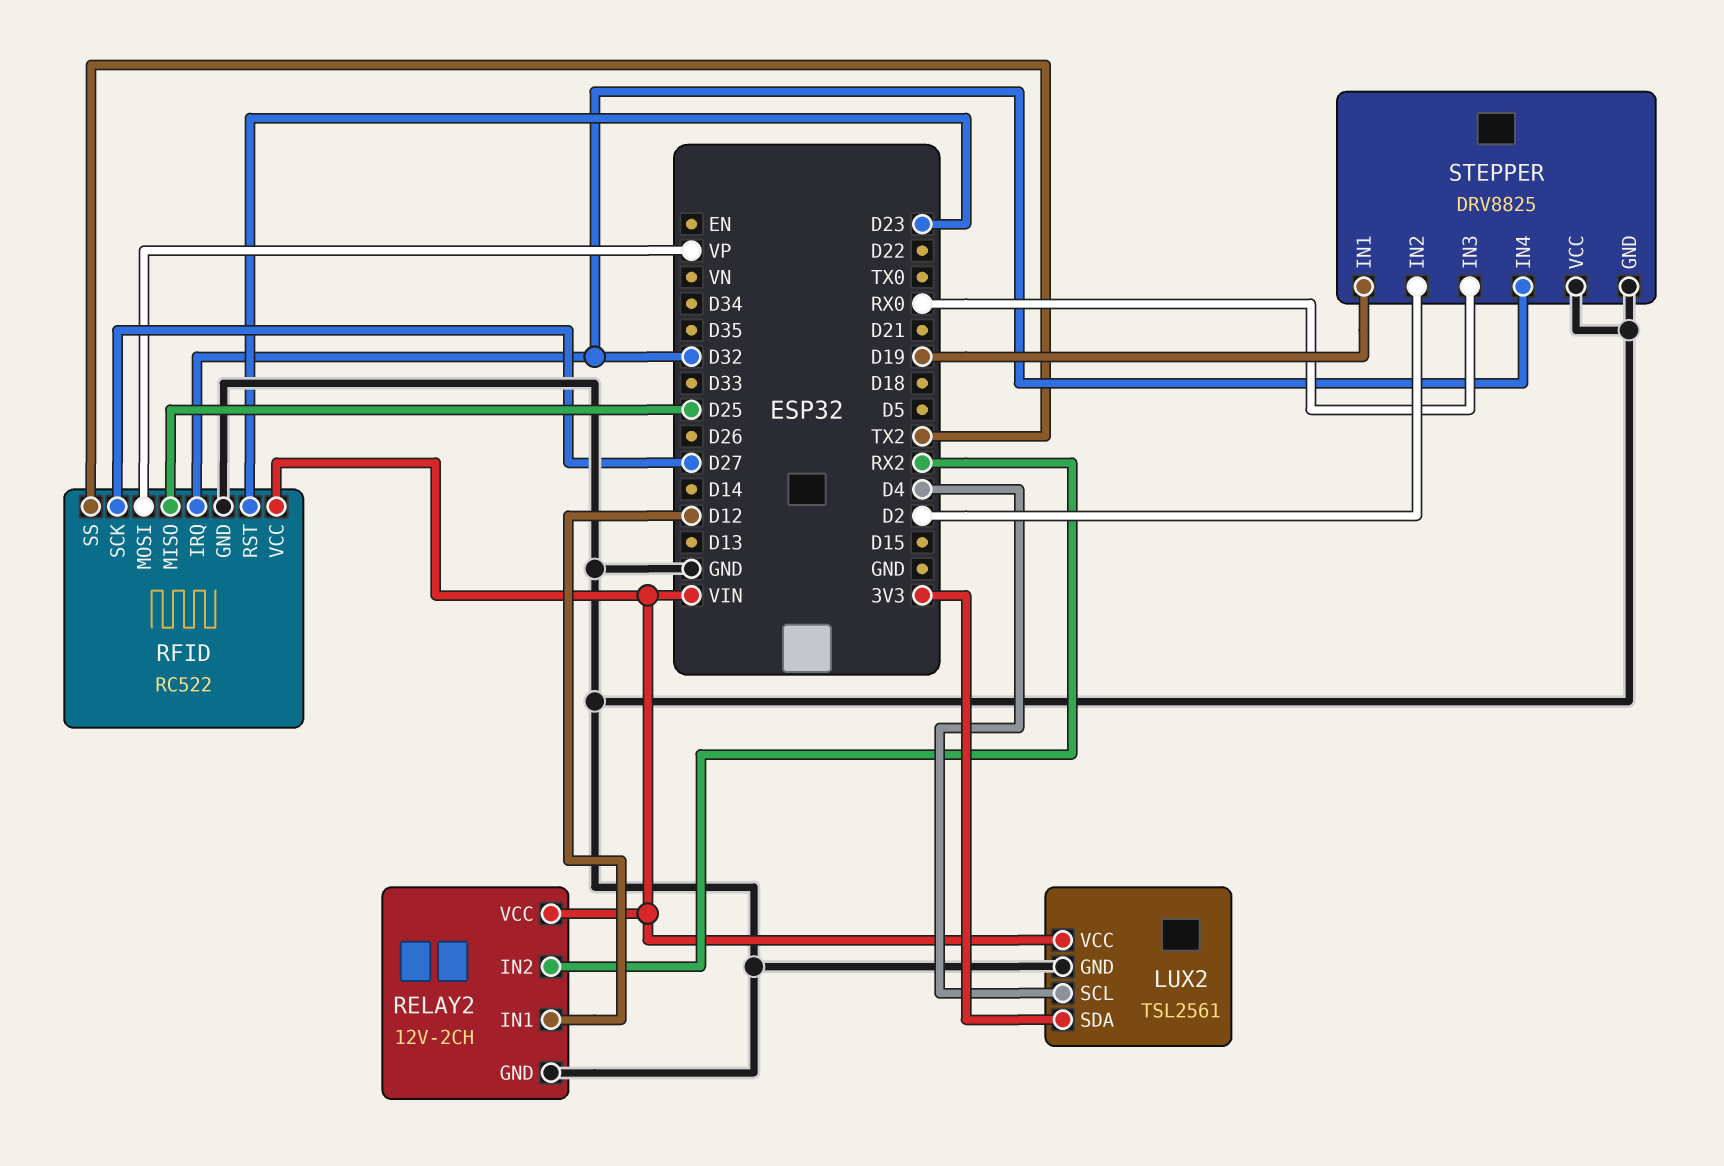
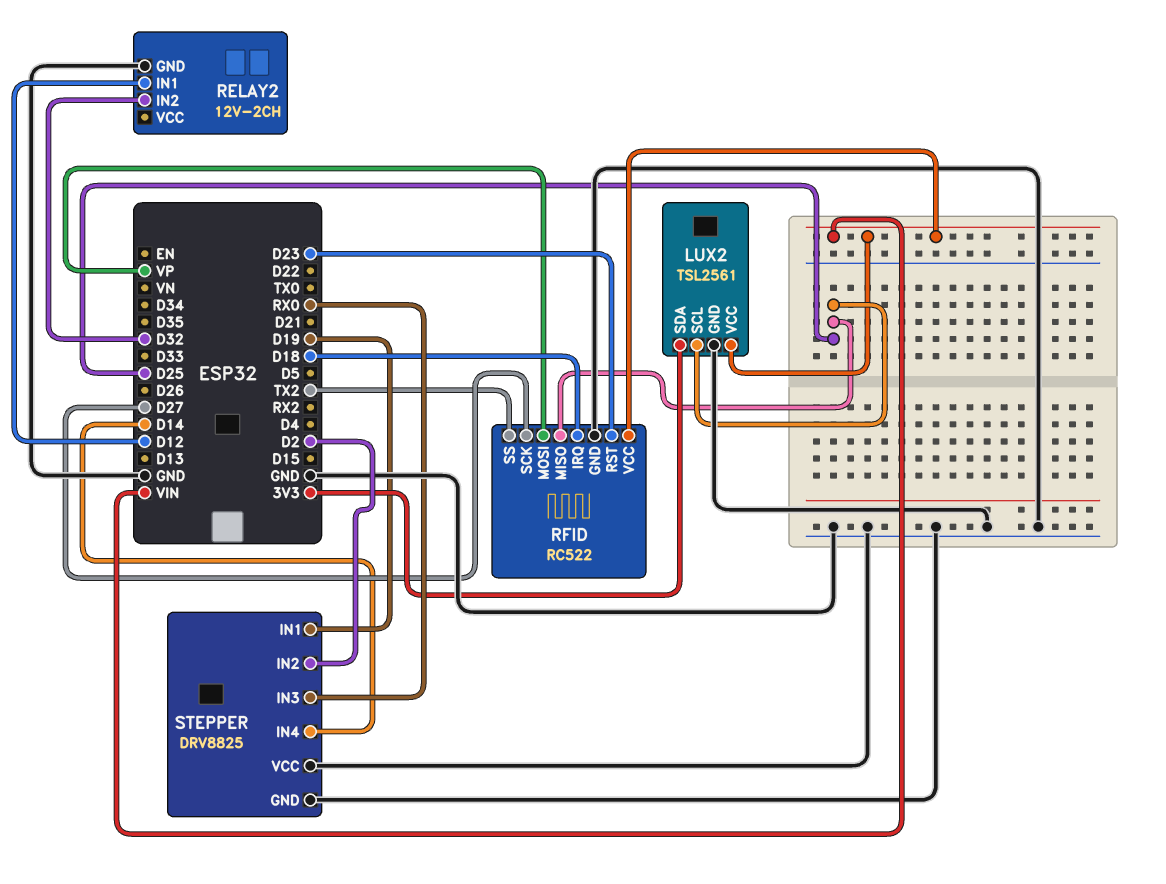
LUX2 pin SCL: D4 -> D25
RELAY2 pin IN2: RX2 -> D32
RELAY2 pin VCC: VIN -> none
RFID pin IRQ: D32 -> D18
STEPPER pin IN4: D32 -> D14

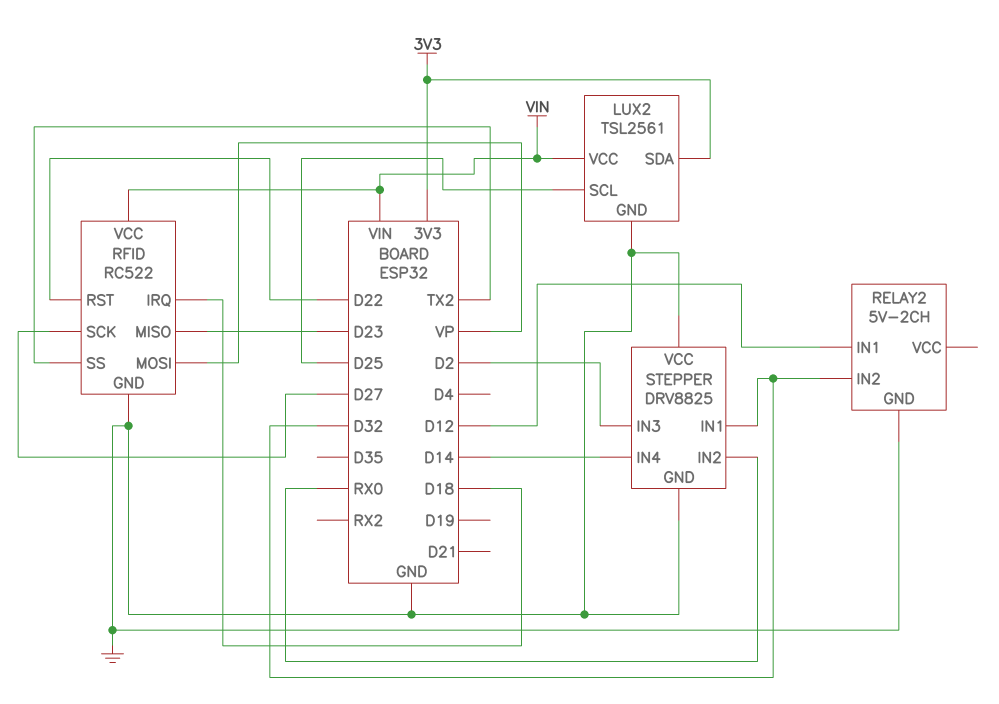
RELAY2: 12V-2CH -> 5V-2CH
RFID pin MISO: D25 -> D23
RFID pin RST: D23 -> D22
STEPPER pin IN1: D19 -> D32
STEPPER pin IN2: D2 -> RX0
STEPPER pin IN3: RX0 -> D2

